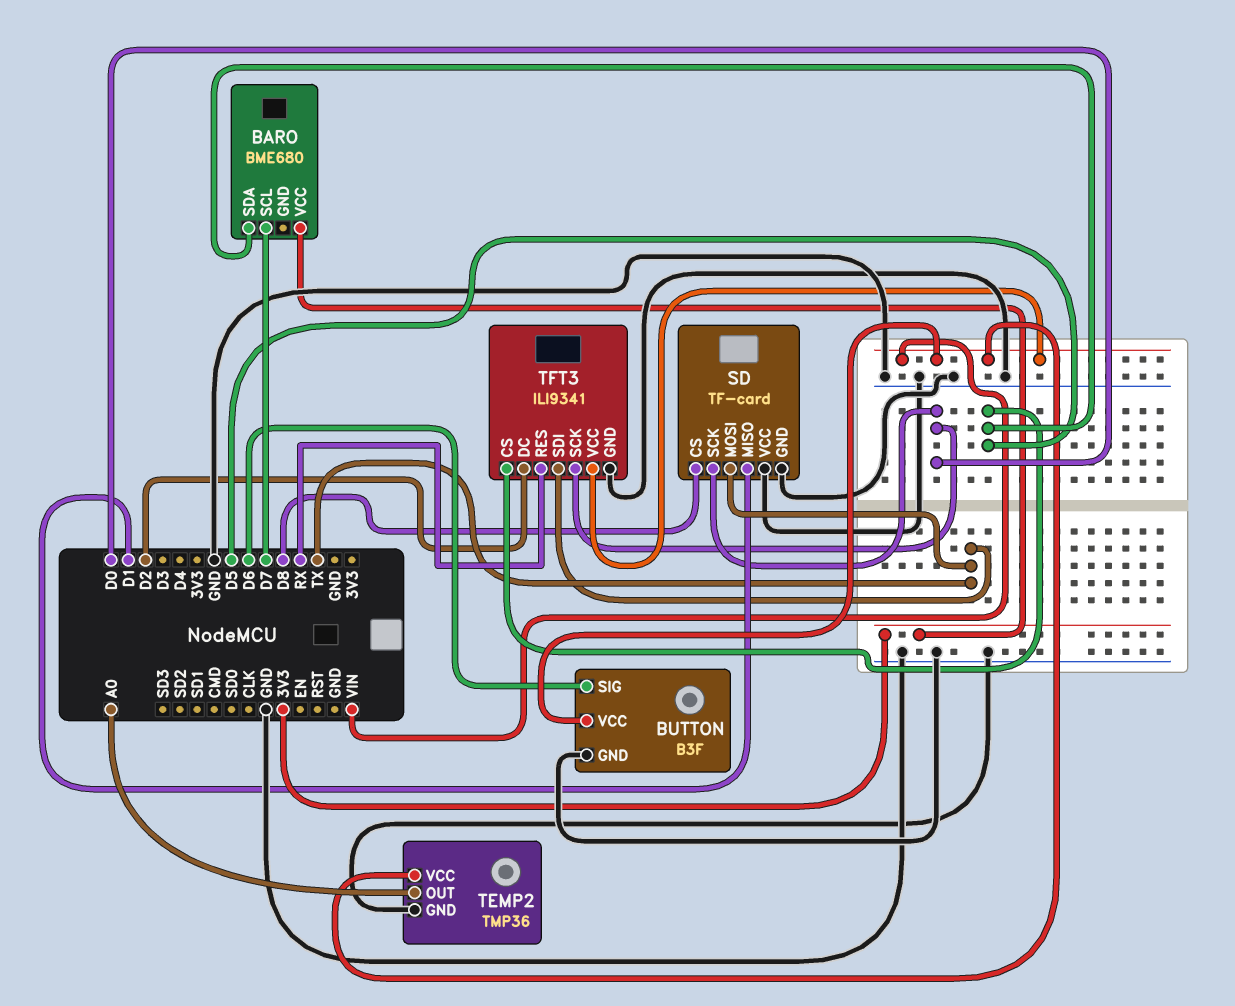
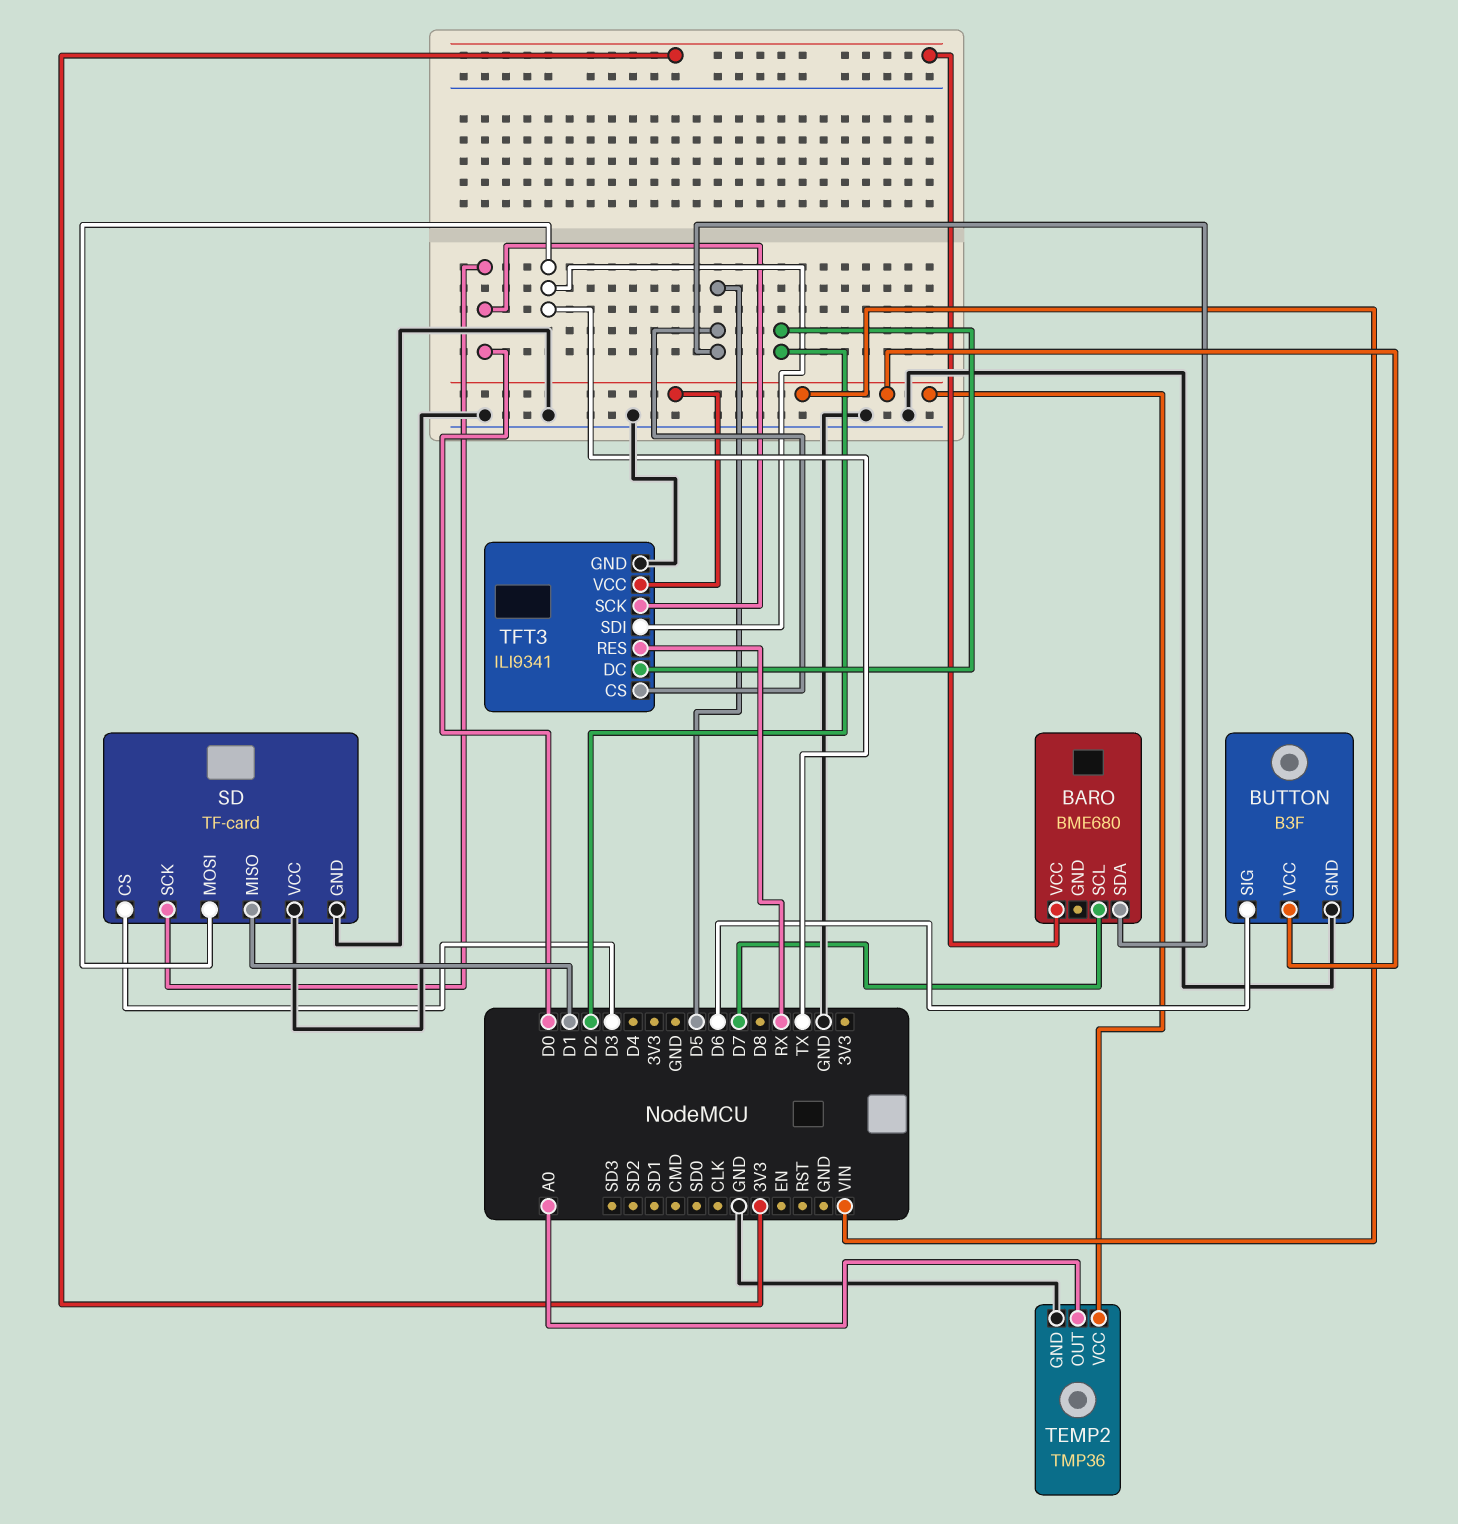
SD pin CS: D8 -> D3

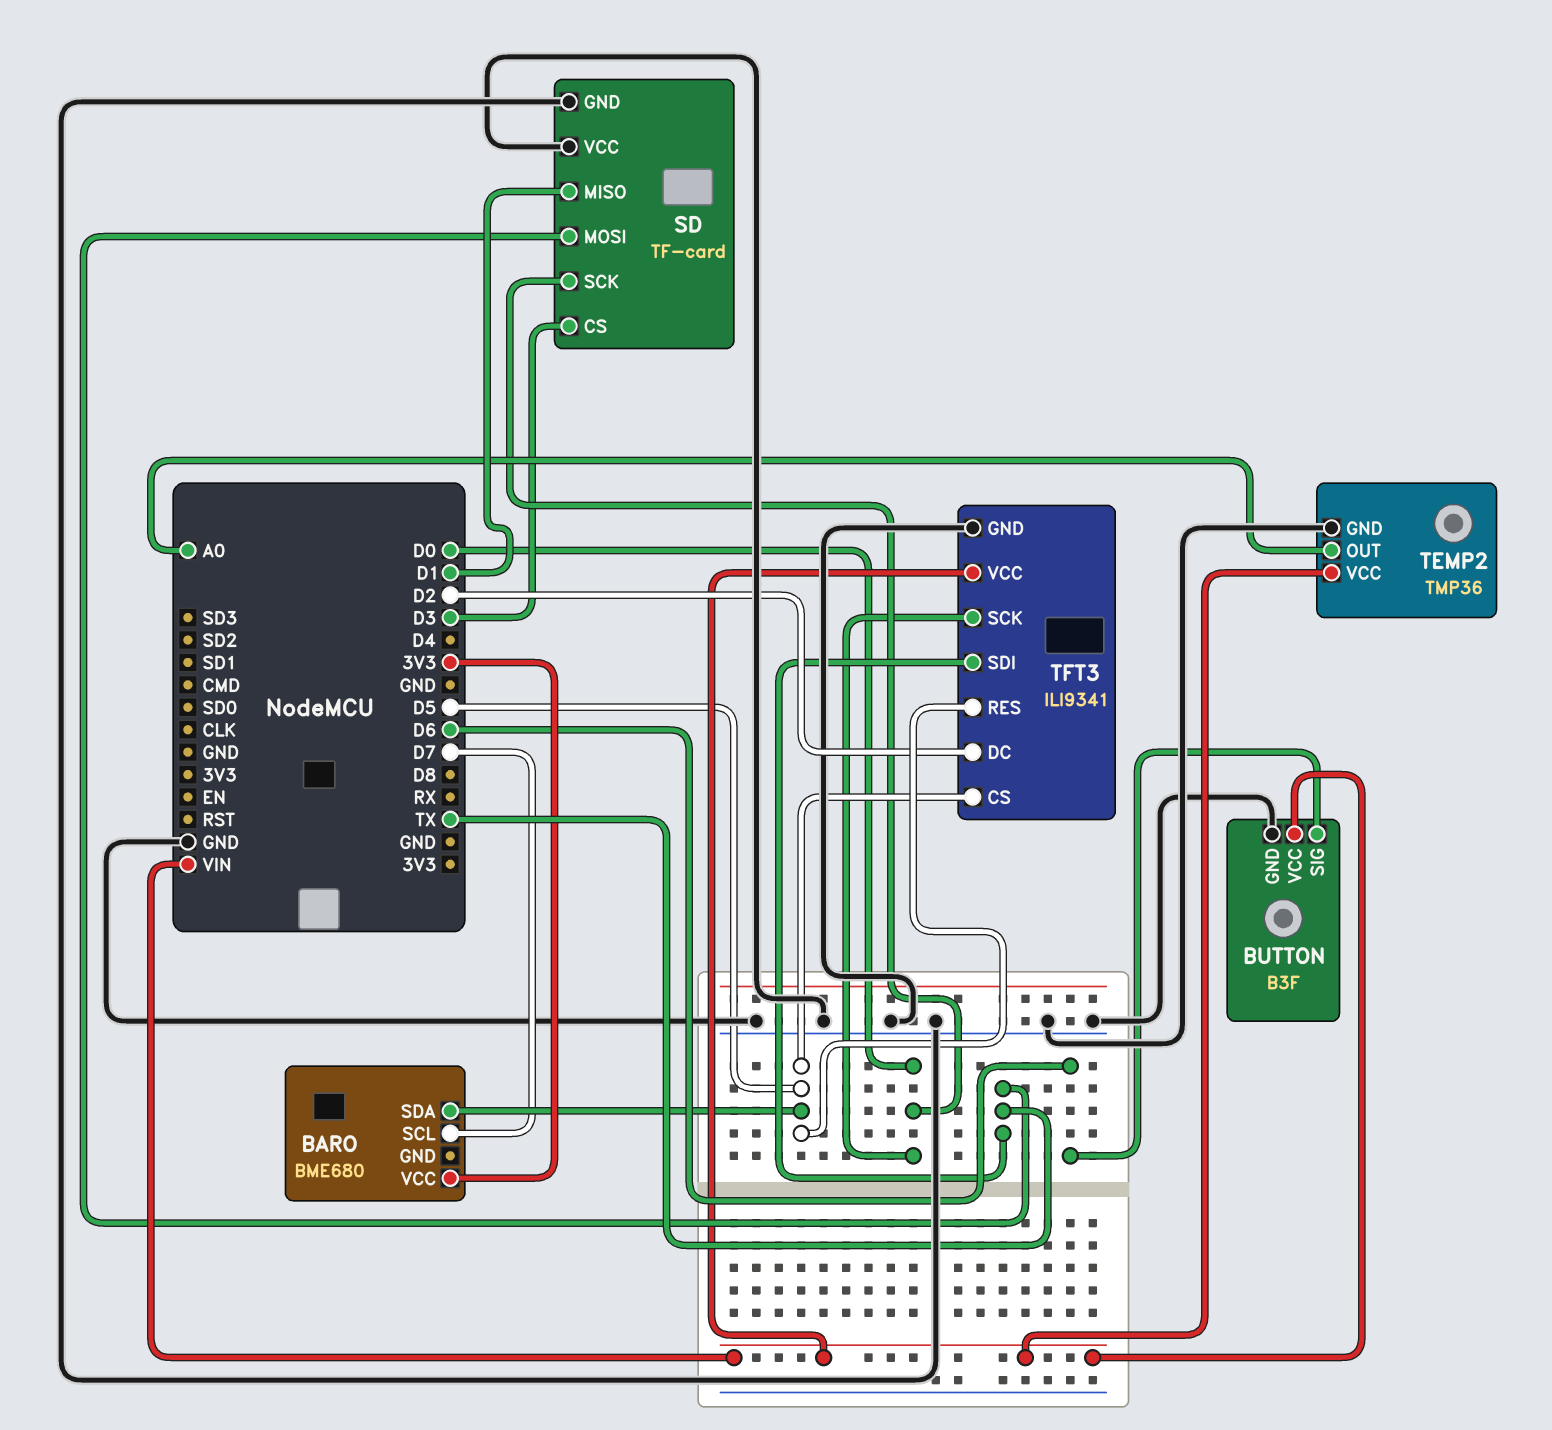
TFT3 pin RES: RX -> D5

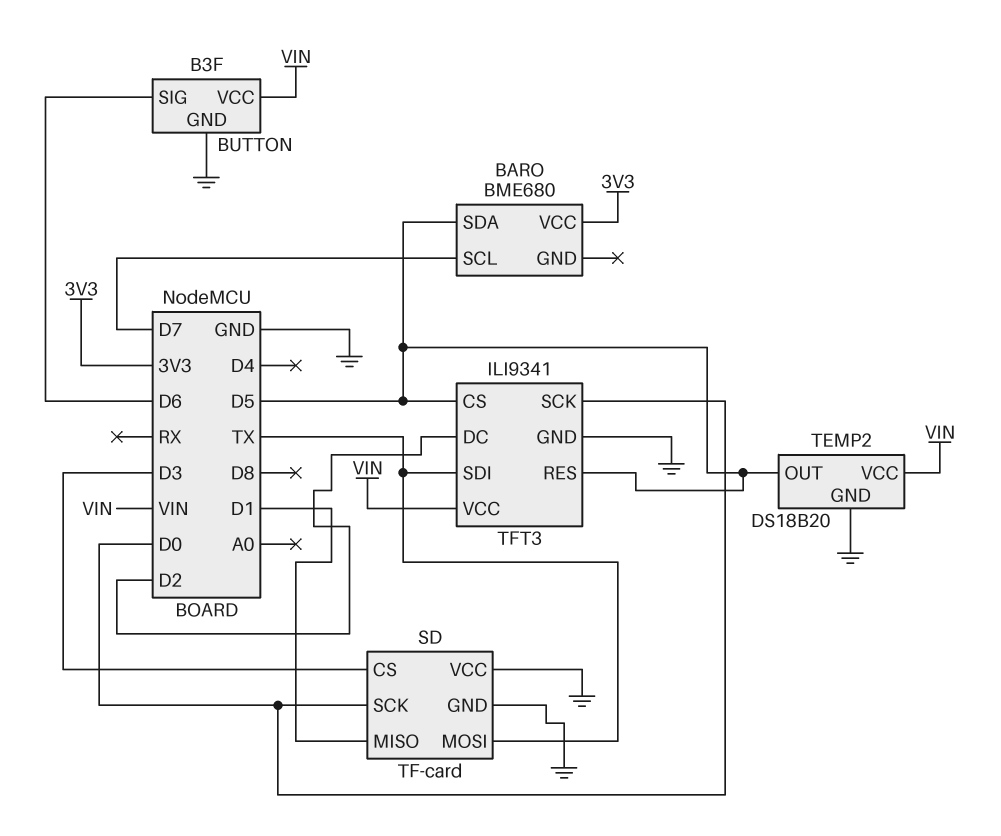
TEMP2: TMP36 -> DS18B20
TEMP2 pin OUT: A0 -> D5

